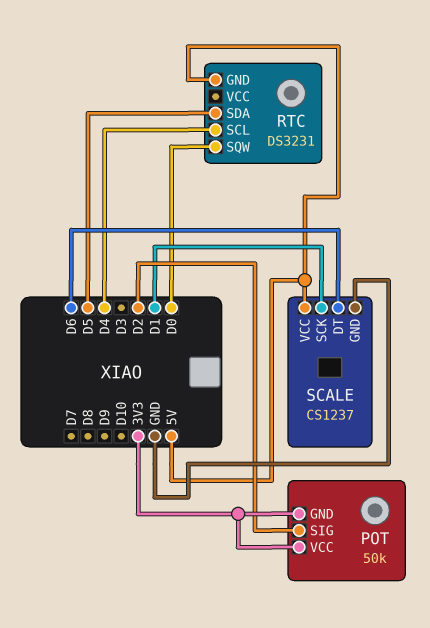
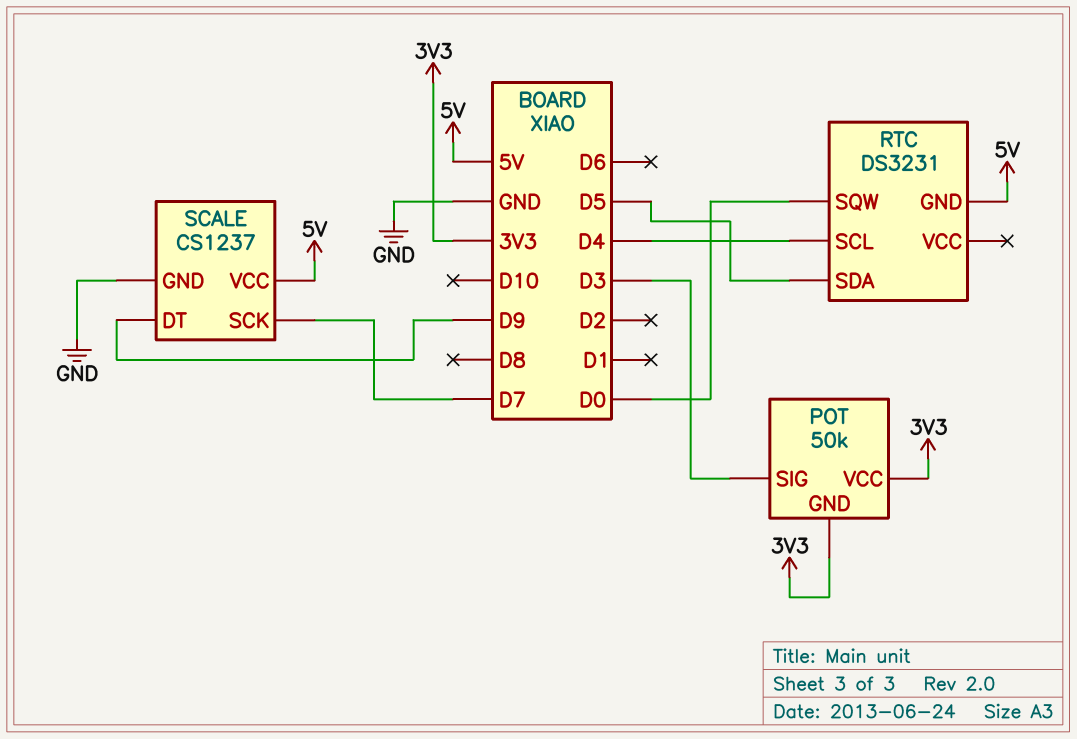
POT pin SIG: D2 -> D3
SCALE pin DT: D6 -> D9
SCALE pin SCK: D1 -> D7

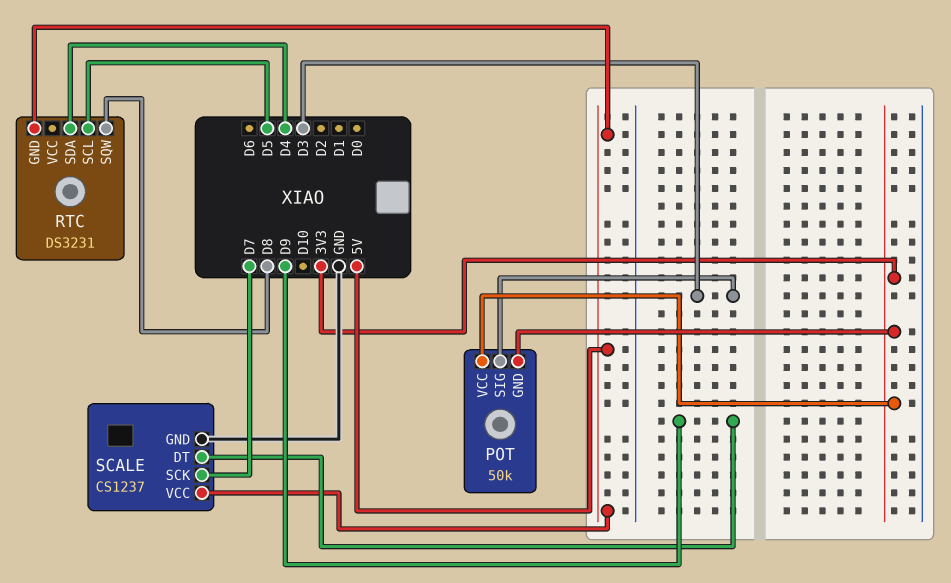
RTC pin SCL: D4 -> D5
RTC pin SDA: D5 -> D4
RTC pin SQW: D0 -> D8

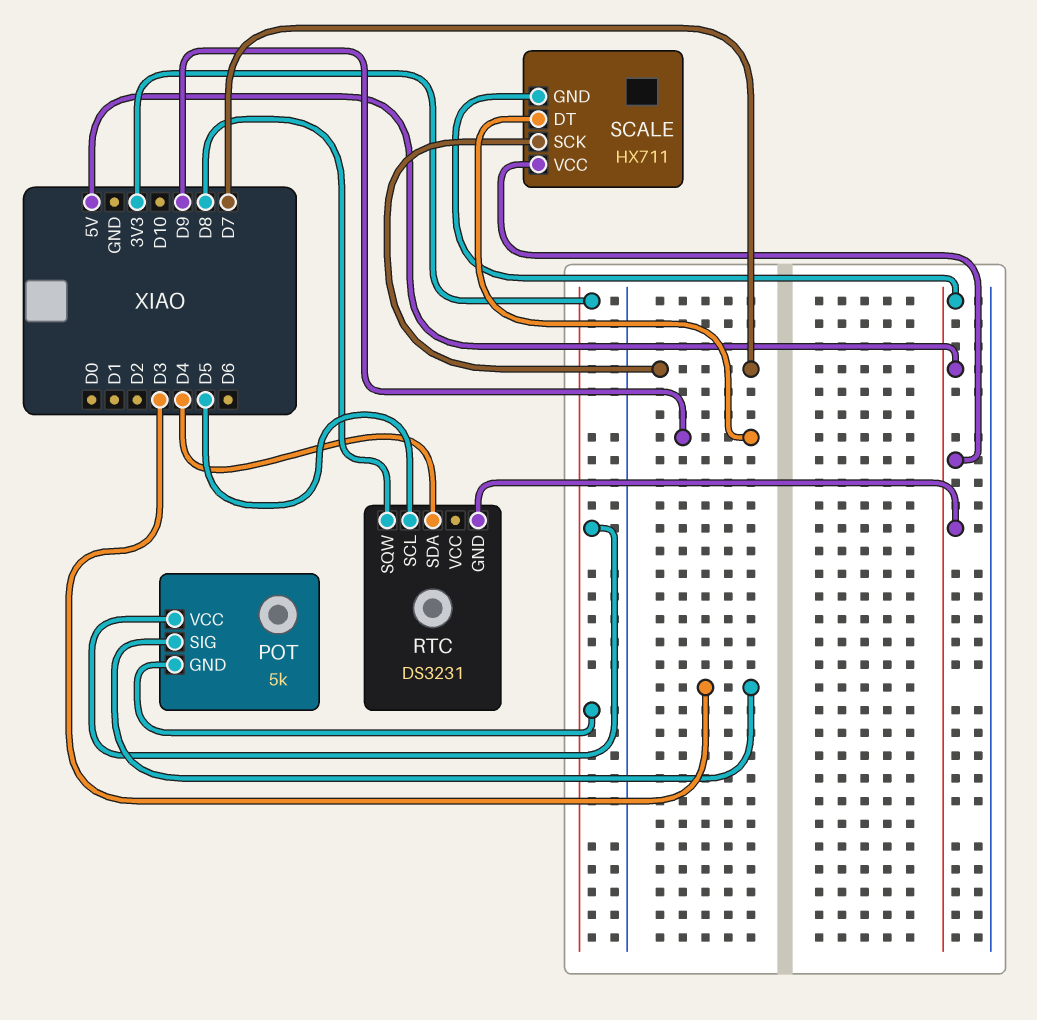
POT: 50k -> 5k
SCALE: CS1237 -> HX711
SCALE pin GND: GND -> 5V

